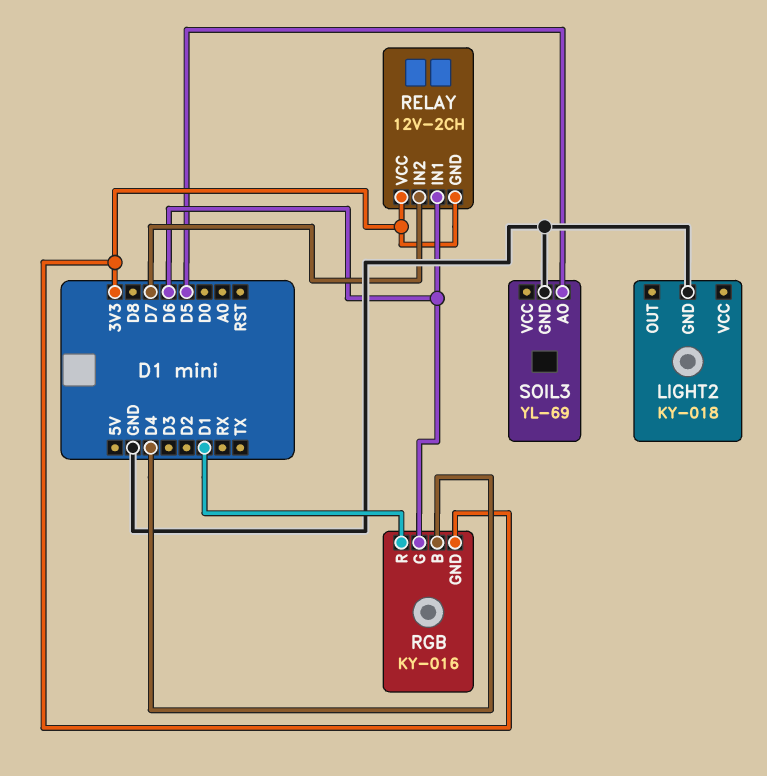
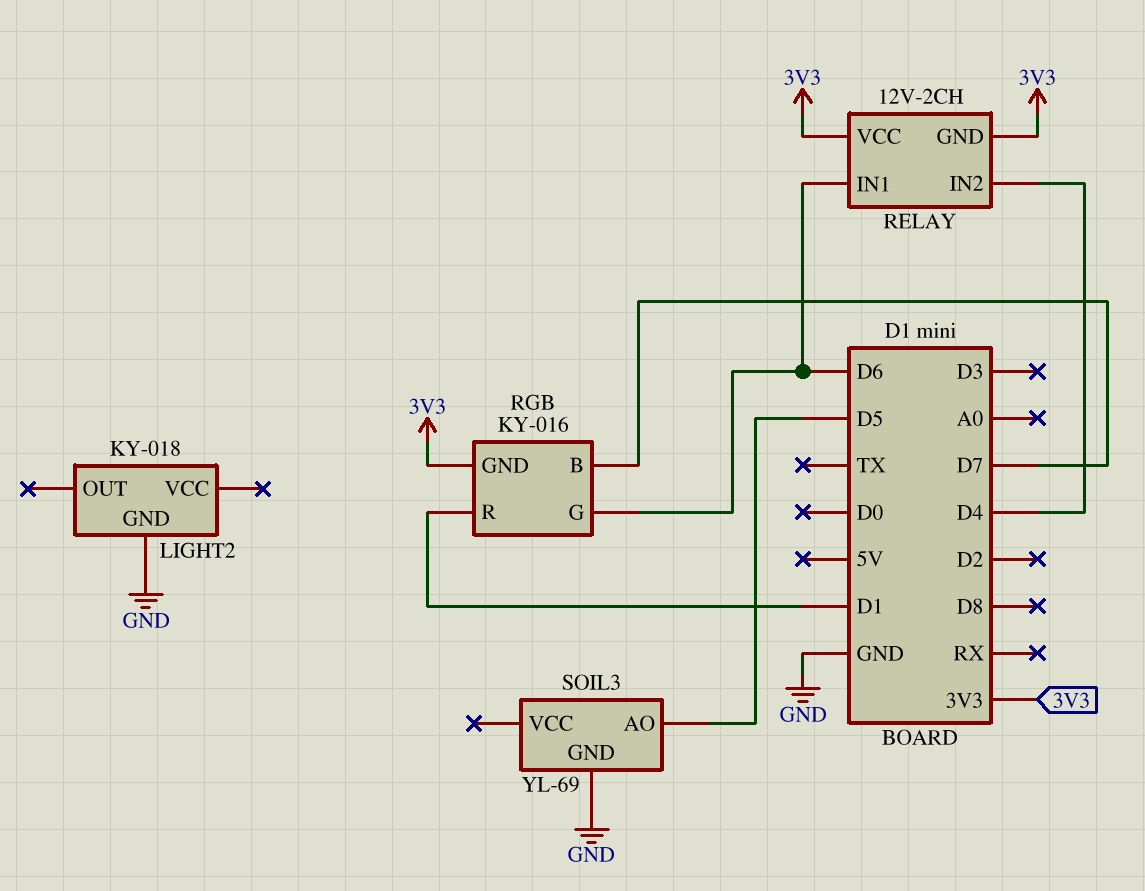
RELAY pin IN2: D7 -> D4
RGB pin B: D4 -> D7

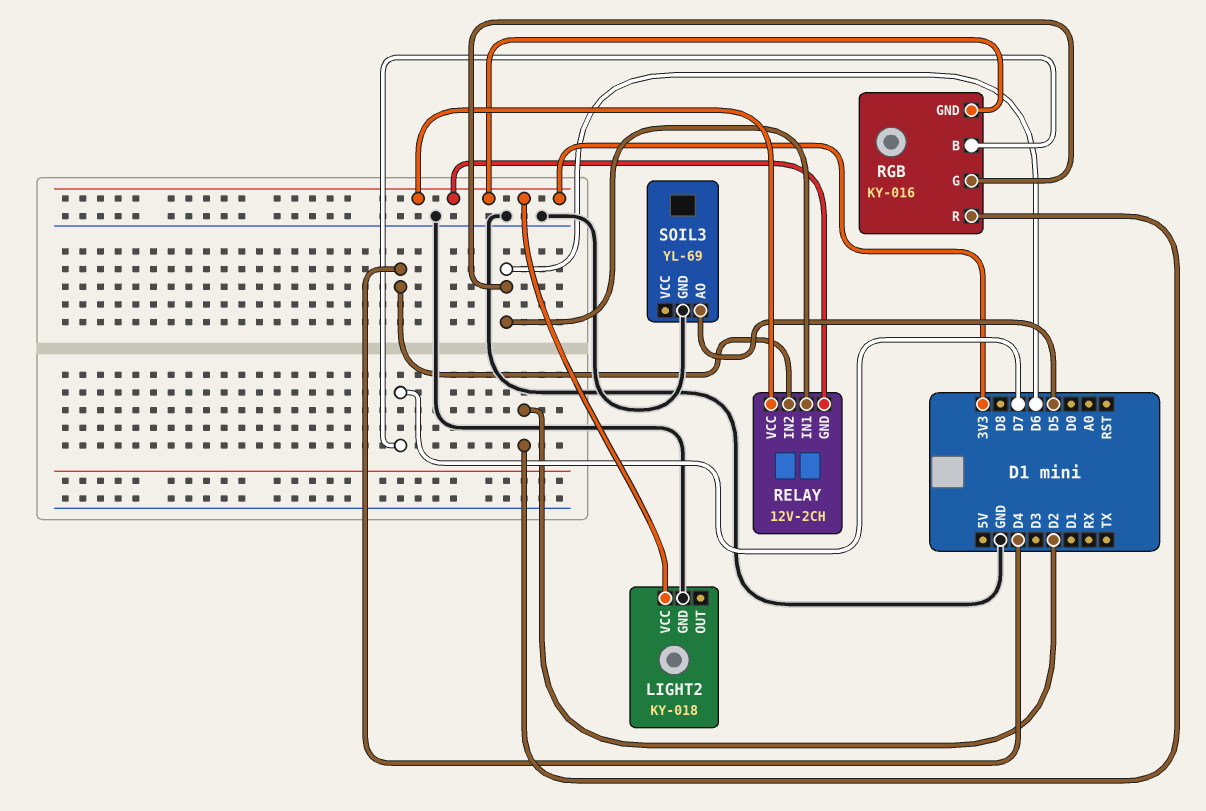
LIGHT2 pin VCC: none -> 3V3
RGB pin R: D1 -> D2

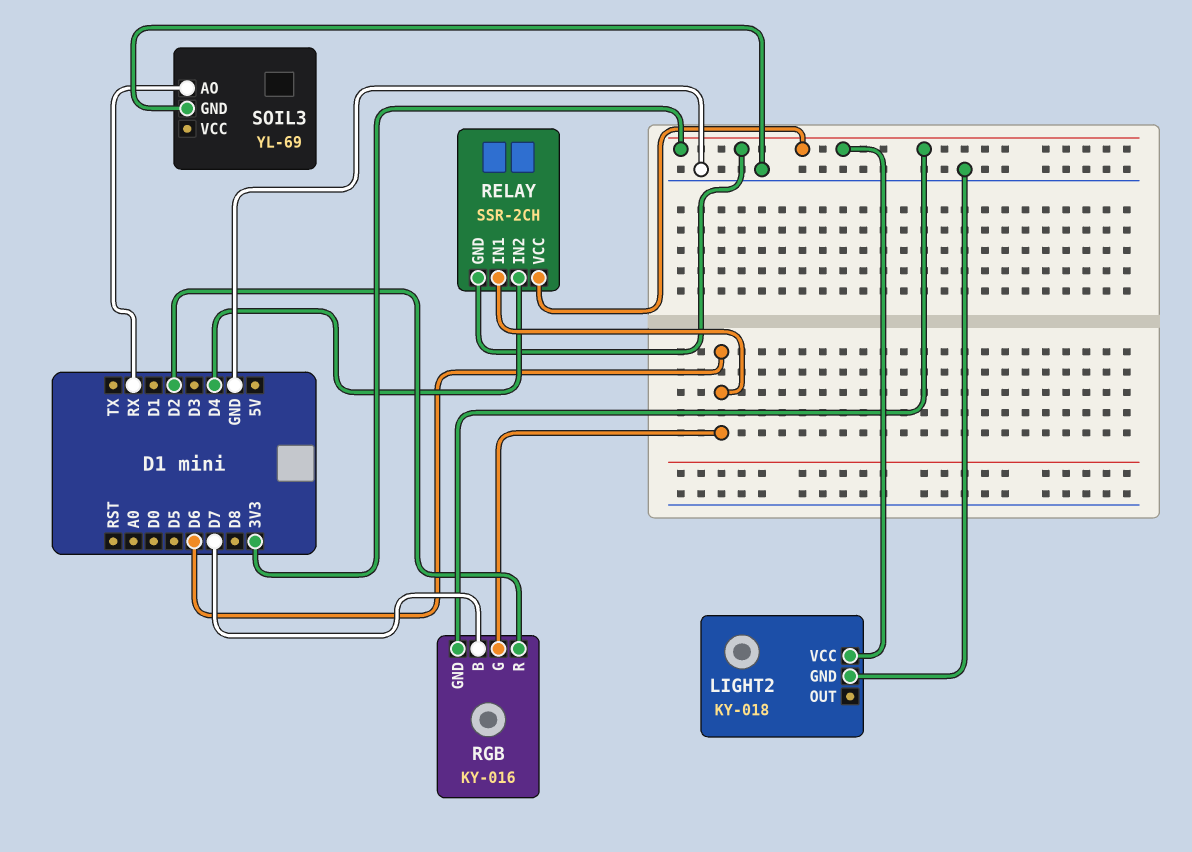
RELAY: 12V-2CH -> SSR-2CH
SOIL3 pin AO: D5 -> RX

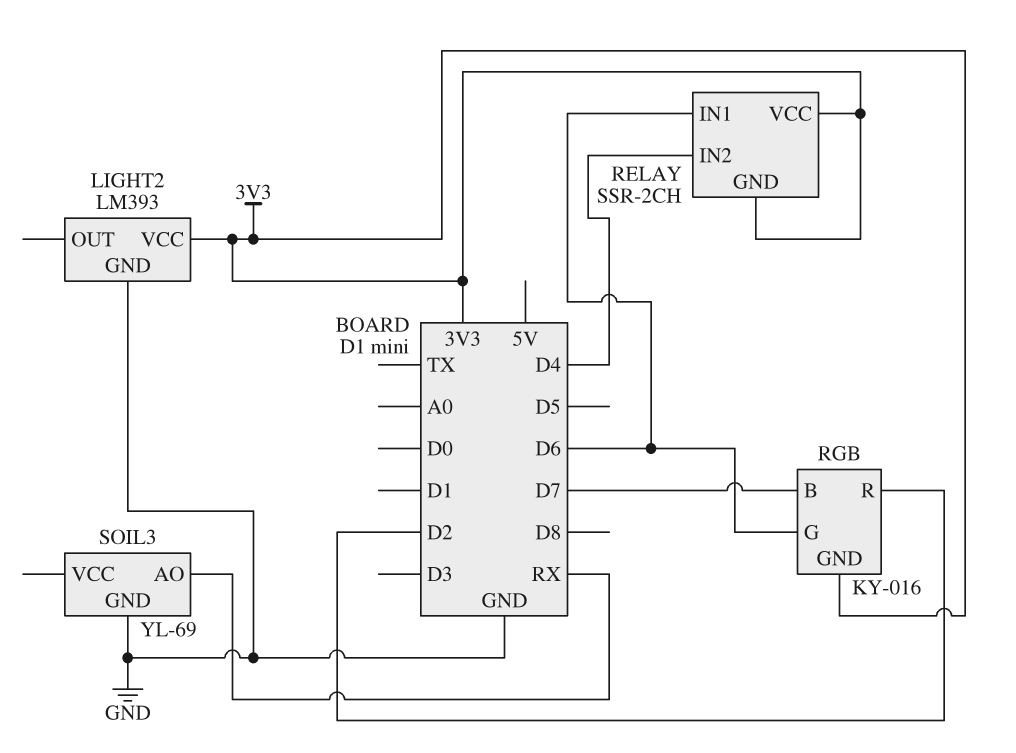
LIGHT2: KY-018 -> LM393

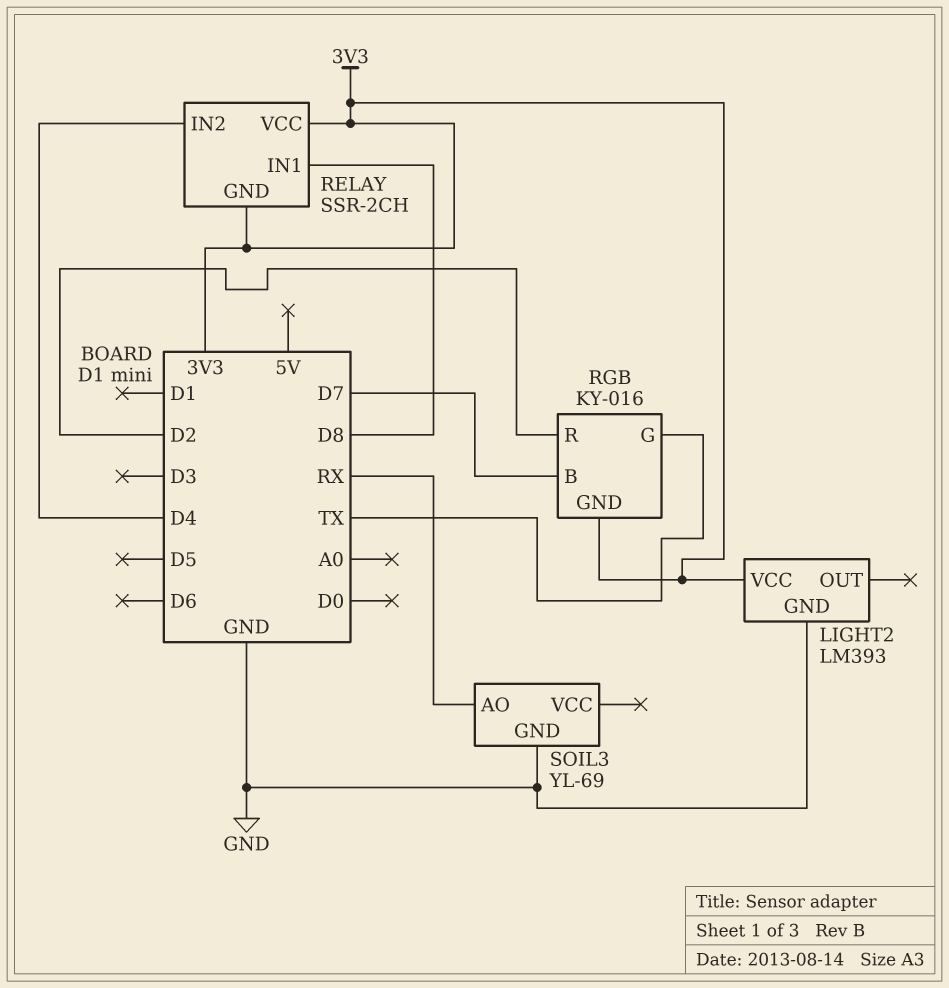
RELAY pin IN1: D6 -> D8
RGB pin G: D6 -> TX

